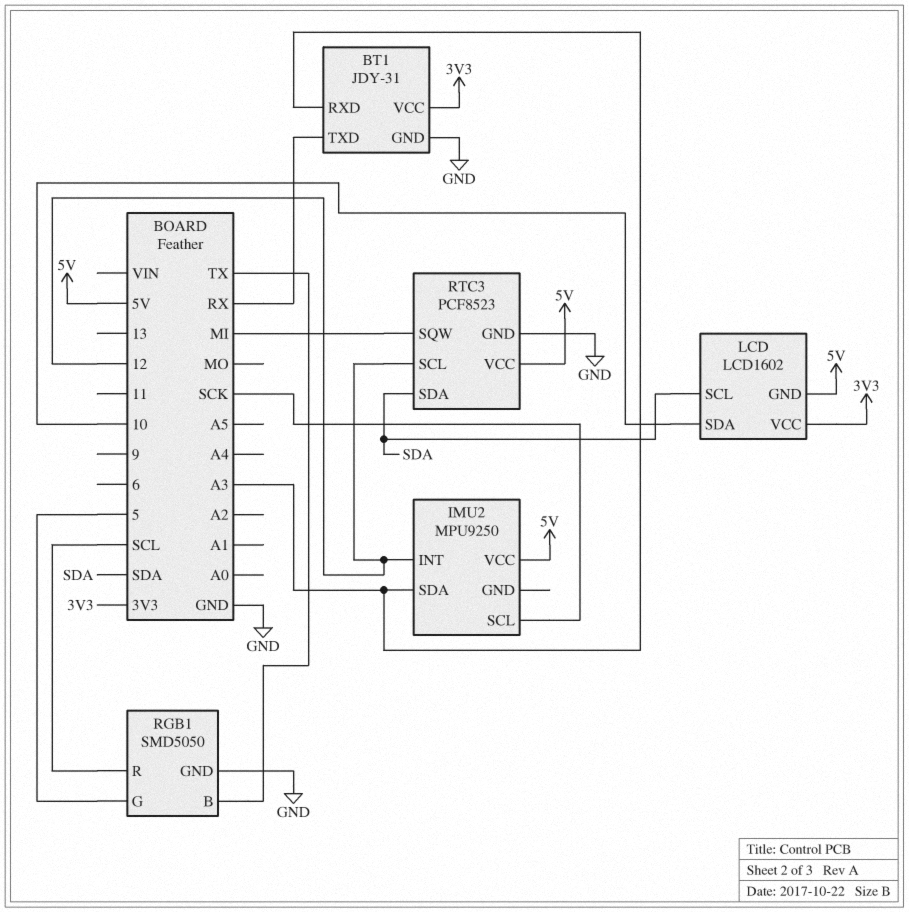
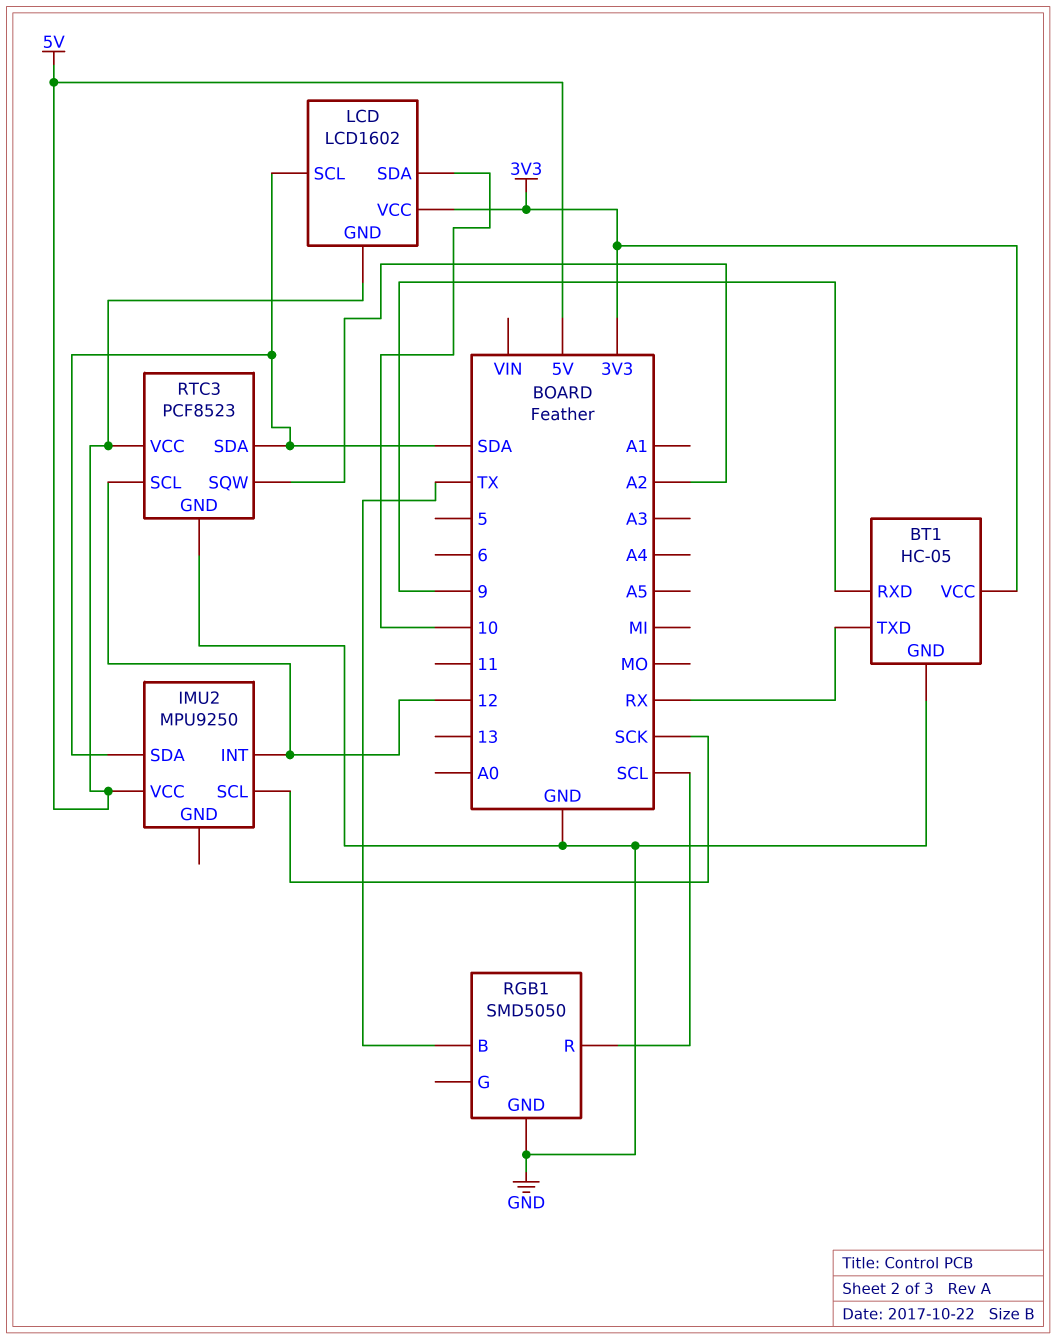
BT1: JDY-31 -> HC-05
BT1 pin RXD: A3 -> 9
IMU2 pin SDA: A3 -> SDA
RGB1 pin G: 5 -> none
RTC3 pin SQW: MI -> A2

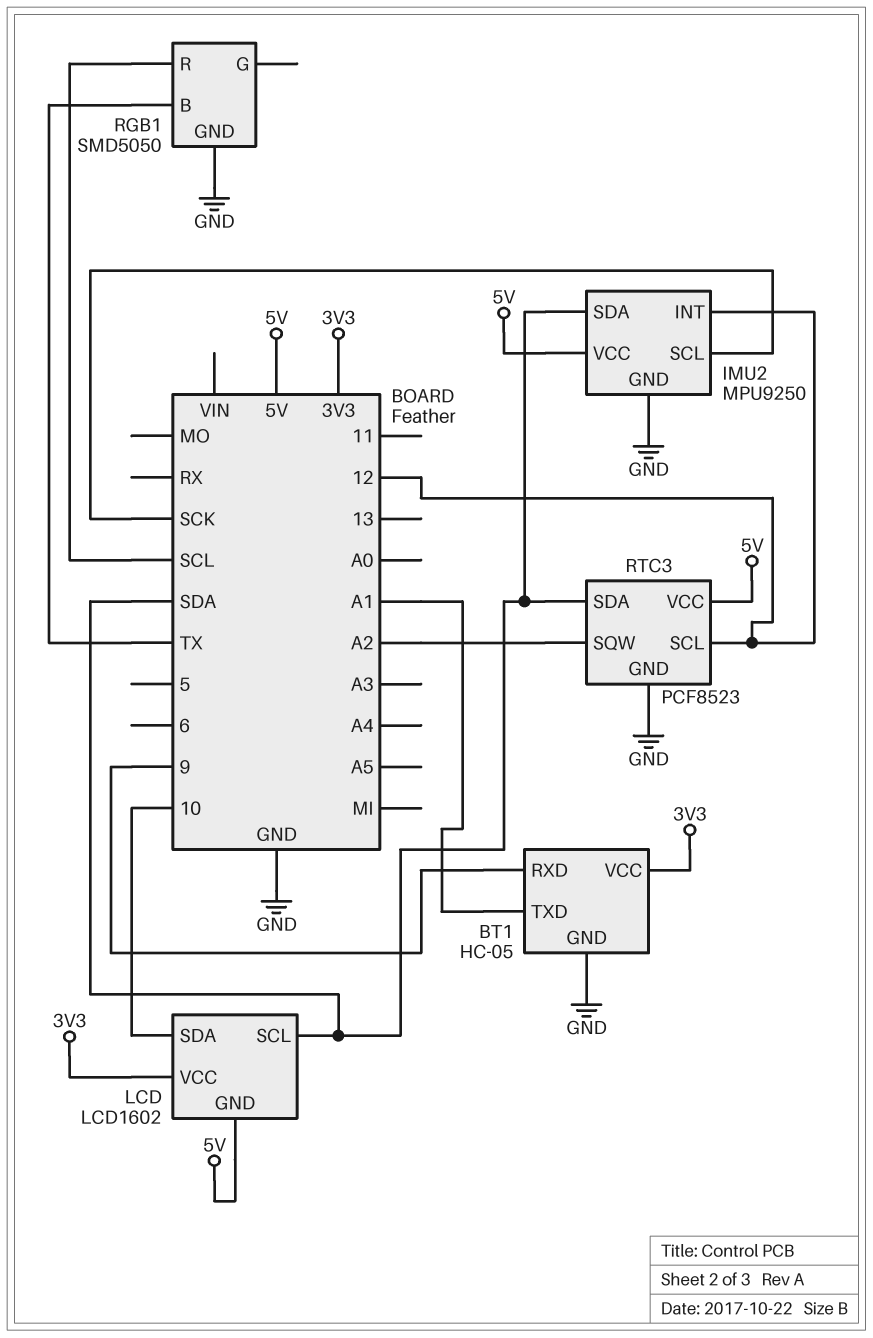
BT1 pin TXD: RX -> A1
IMU2 pin GND: none -> GND

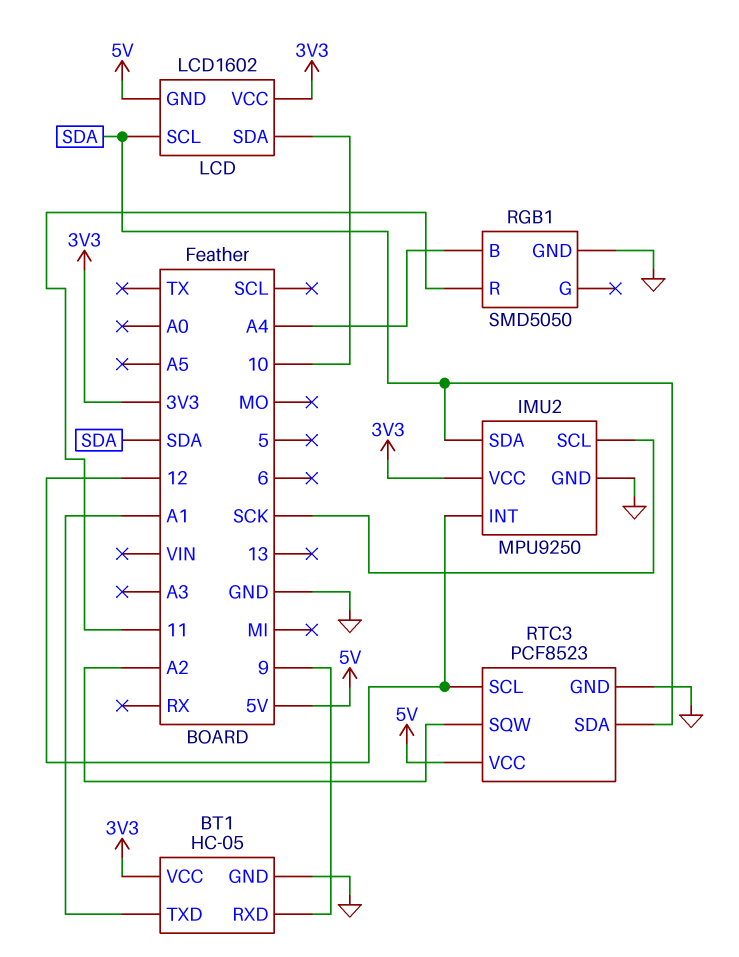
IMU2 pin VCC: 5V -> 3V3
RGB1 pin B: TX -> A4
RGB1 pin R: SCL -> 11

